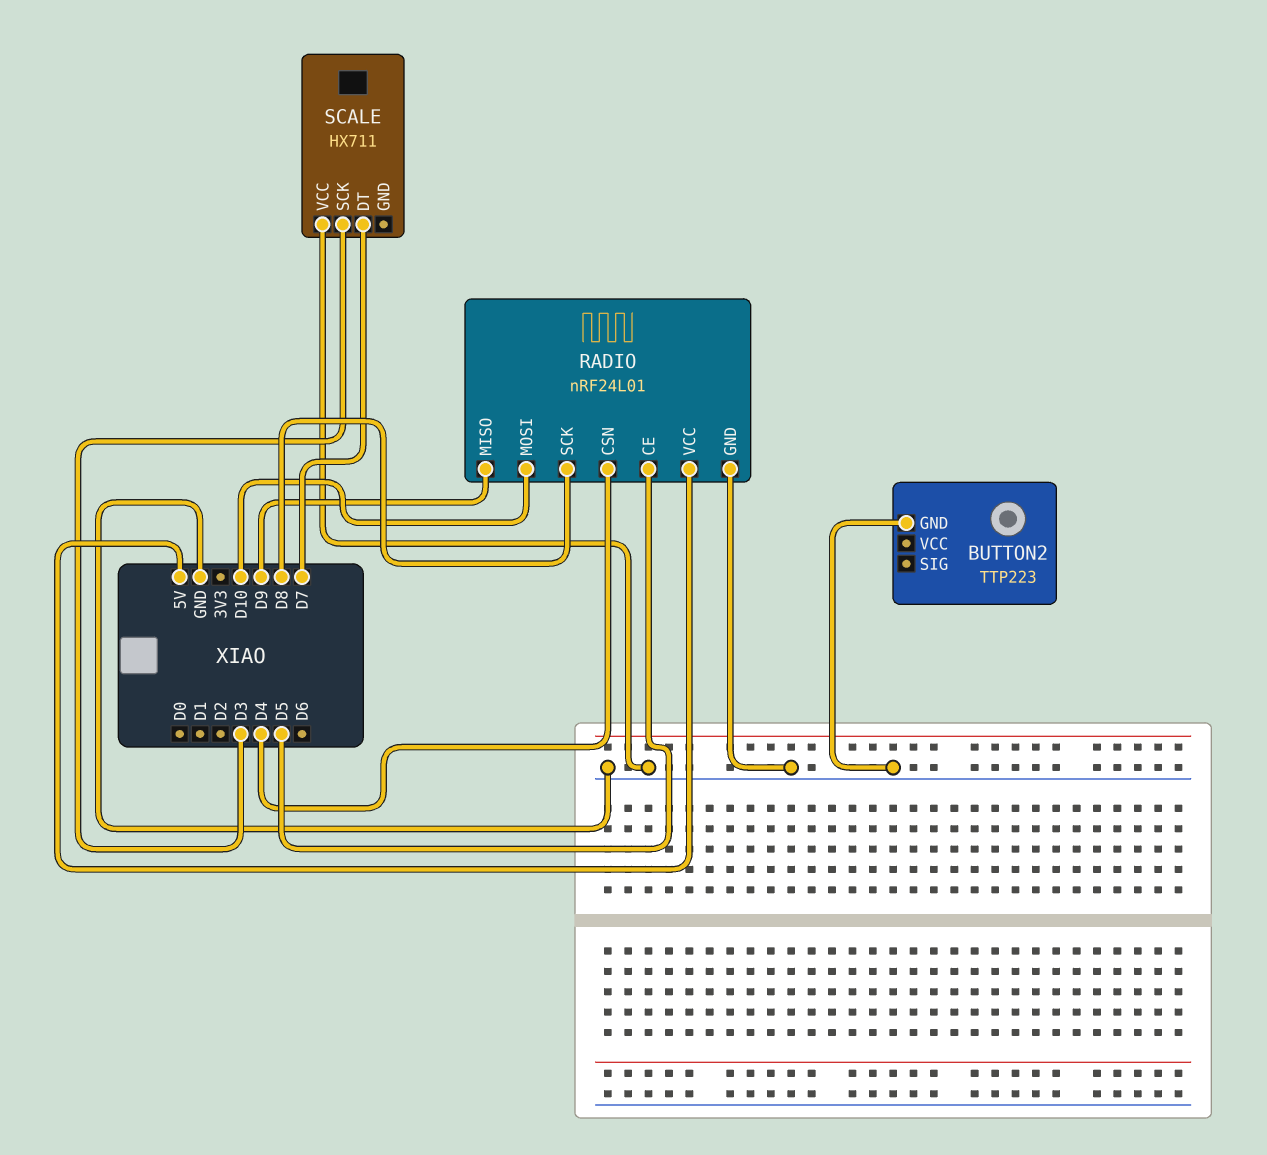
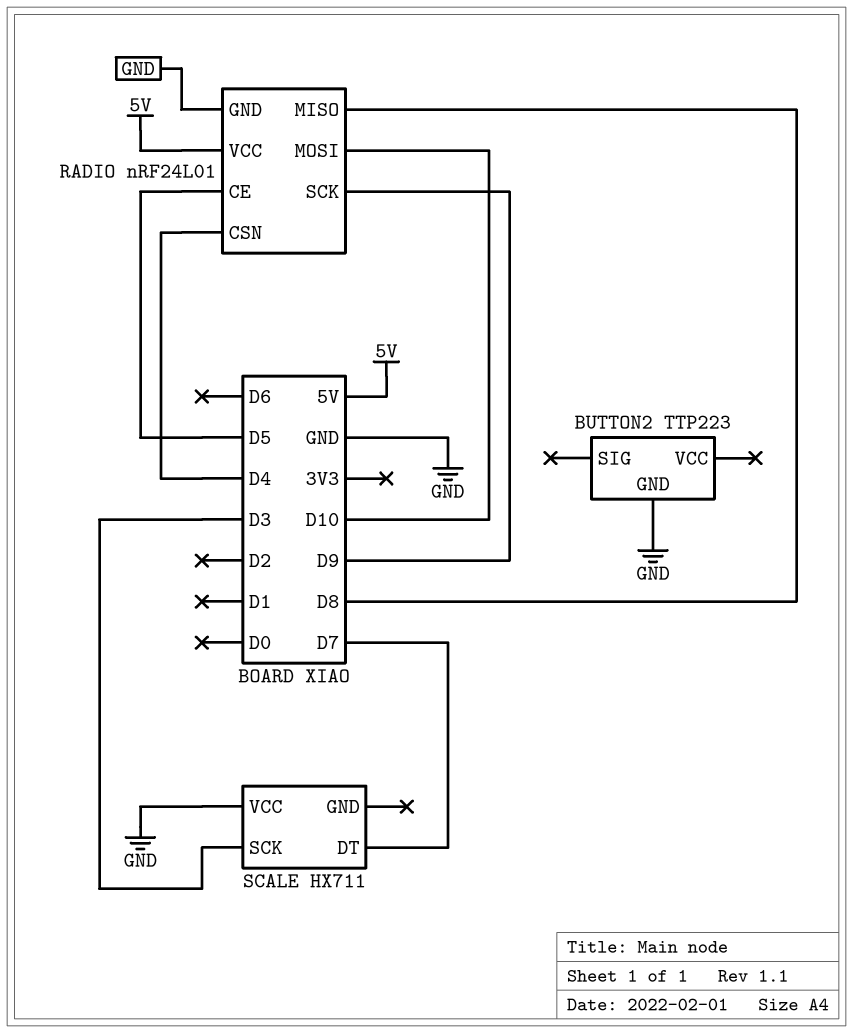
RADIO pin MISO: D9 -> D8
RADIO pin SCK: D8 -> D9

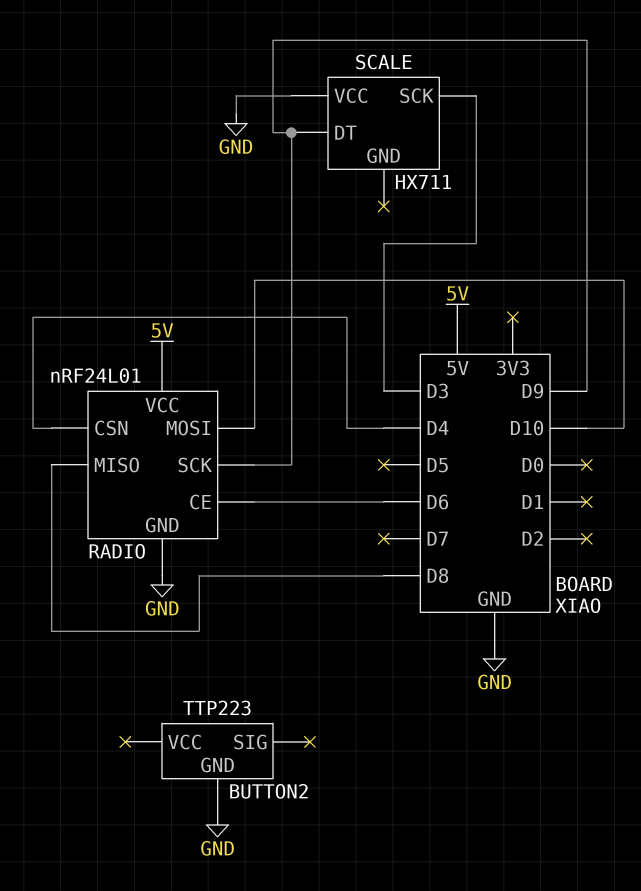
RADIO pin CE: D5 -> D6
SCALE pin DT: D7 -> D9

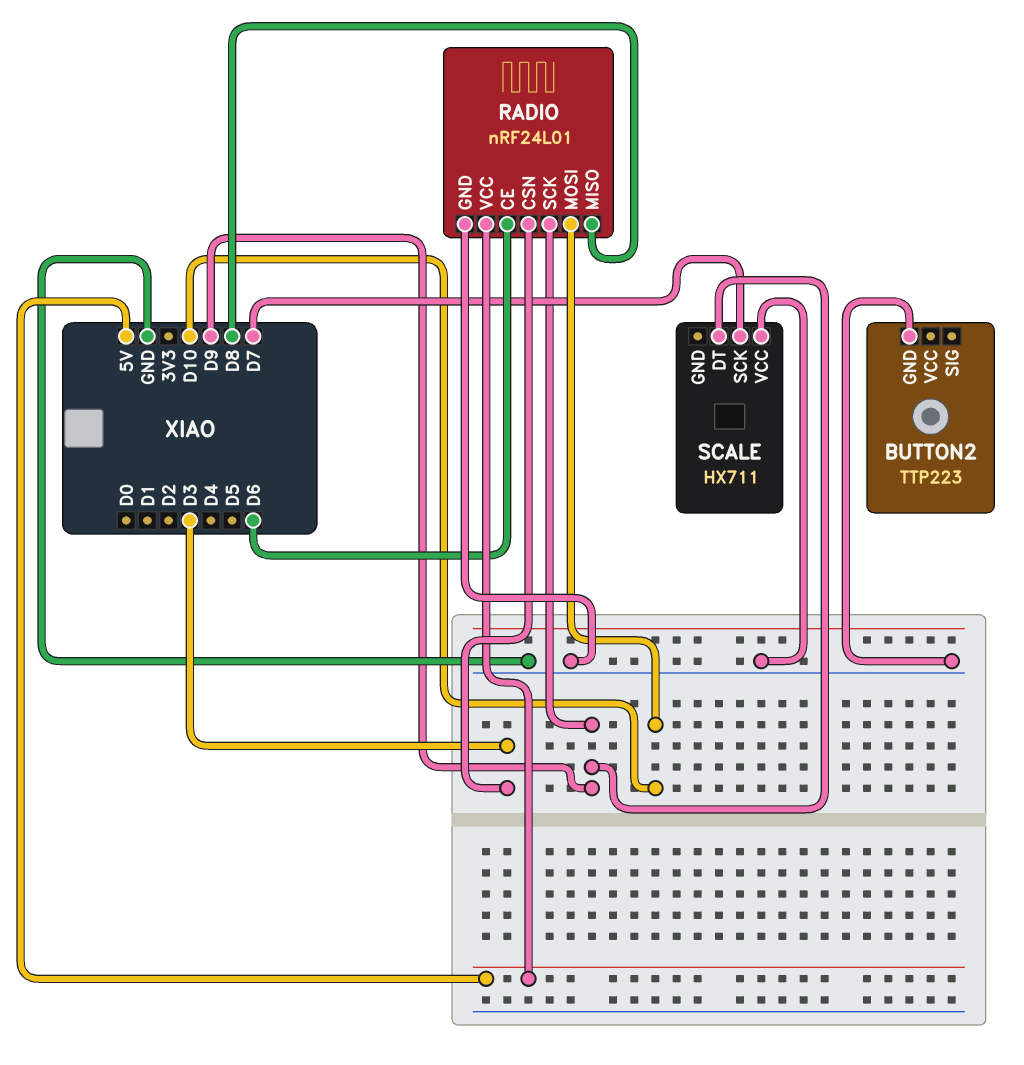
RADIO pin CSN: D4 -> D3
SCALE pin SCK: D3 -> D7

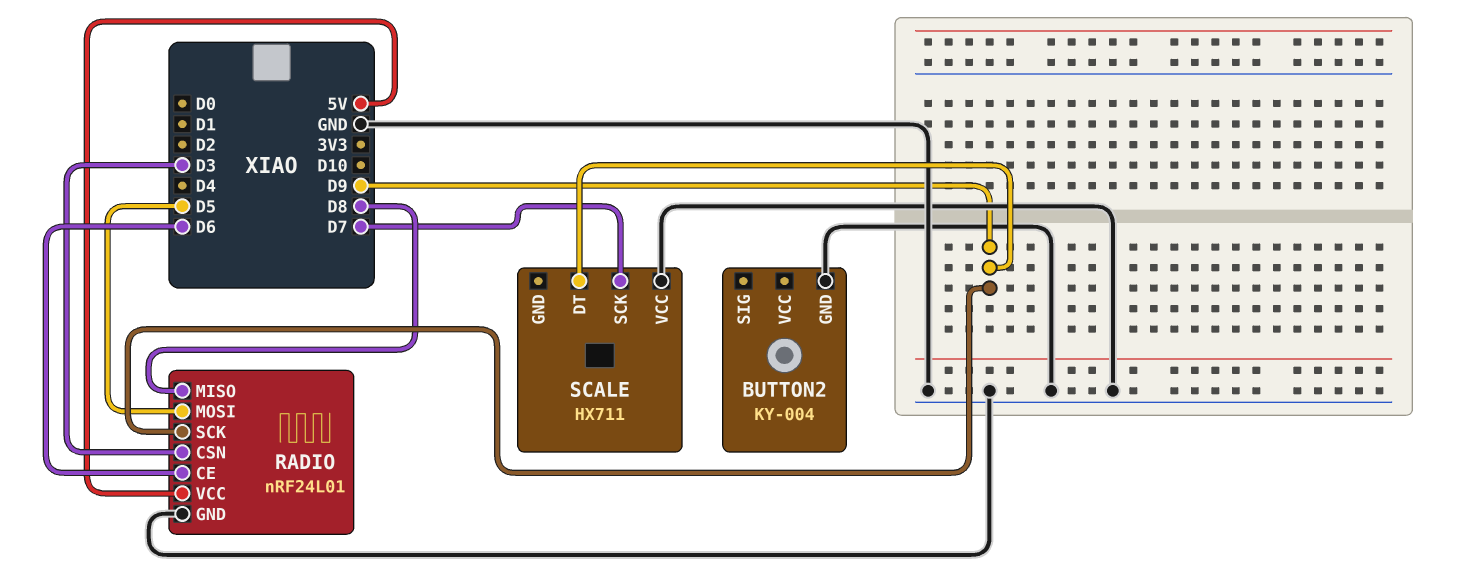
BUTTON2: TTP223 -> KY-004
RADIO pin MOSI: D10 -> D5

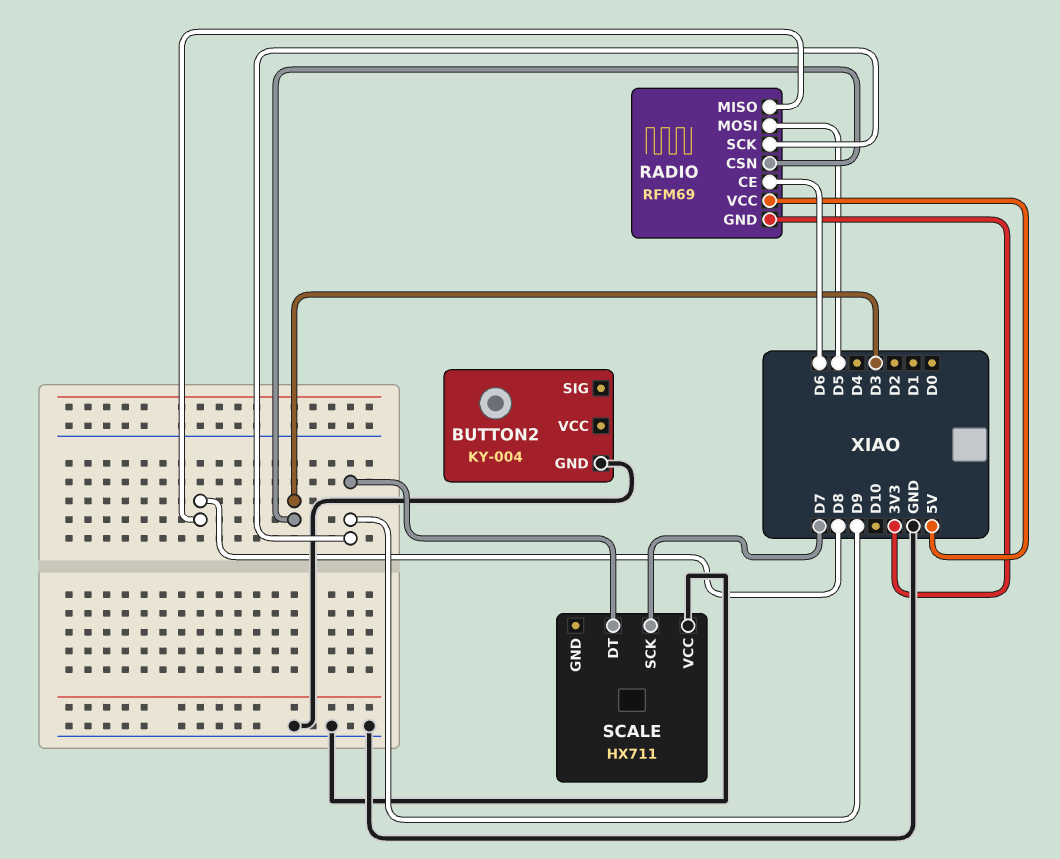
RADIO: nRF24L01 -> RFM69
RADIO pin GND: GND -> 3V3

